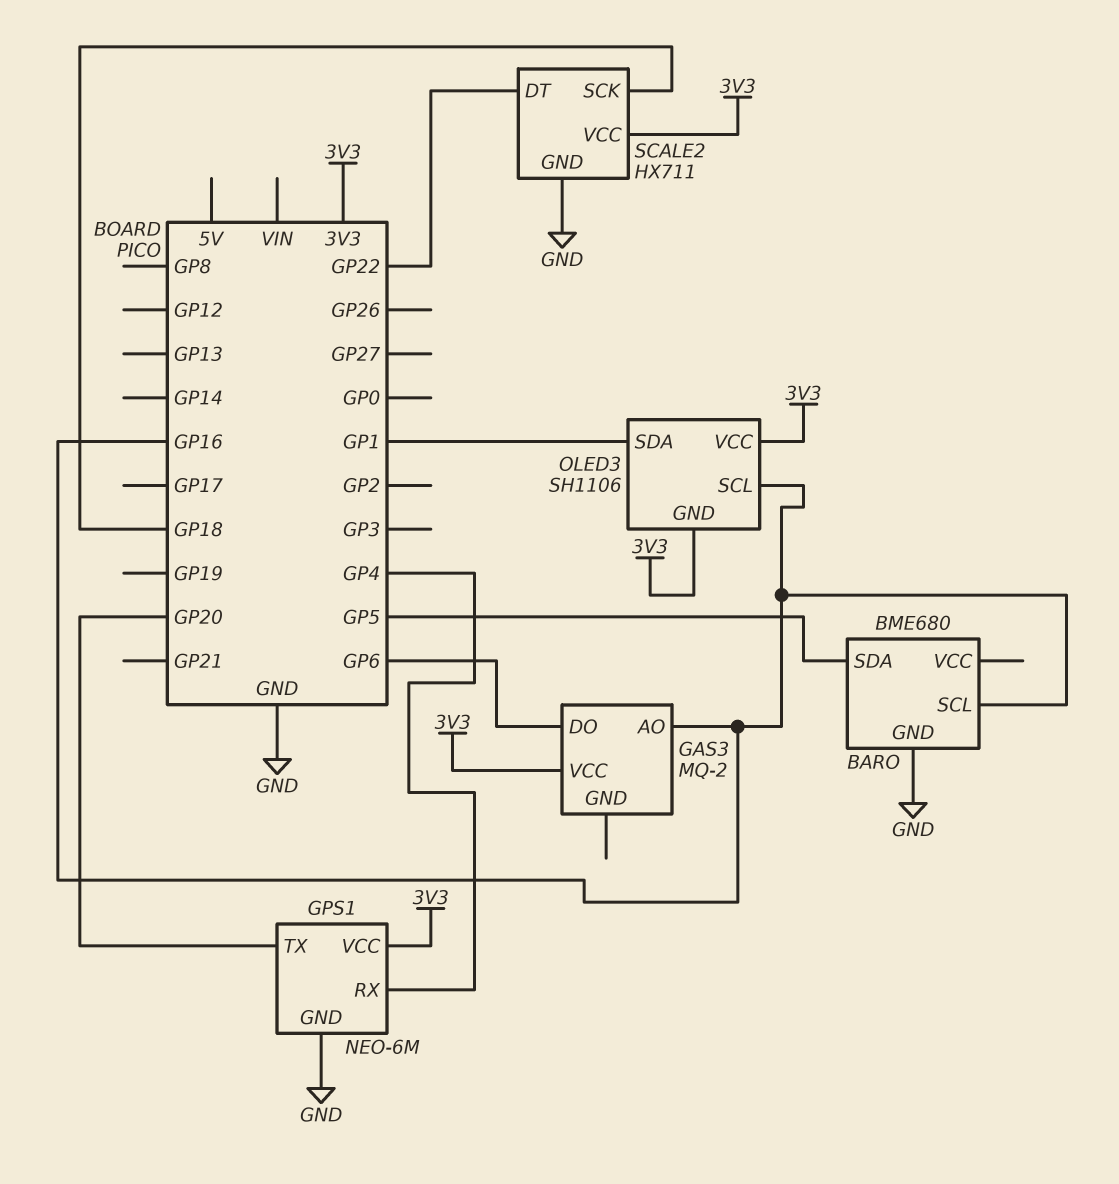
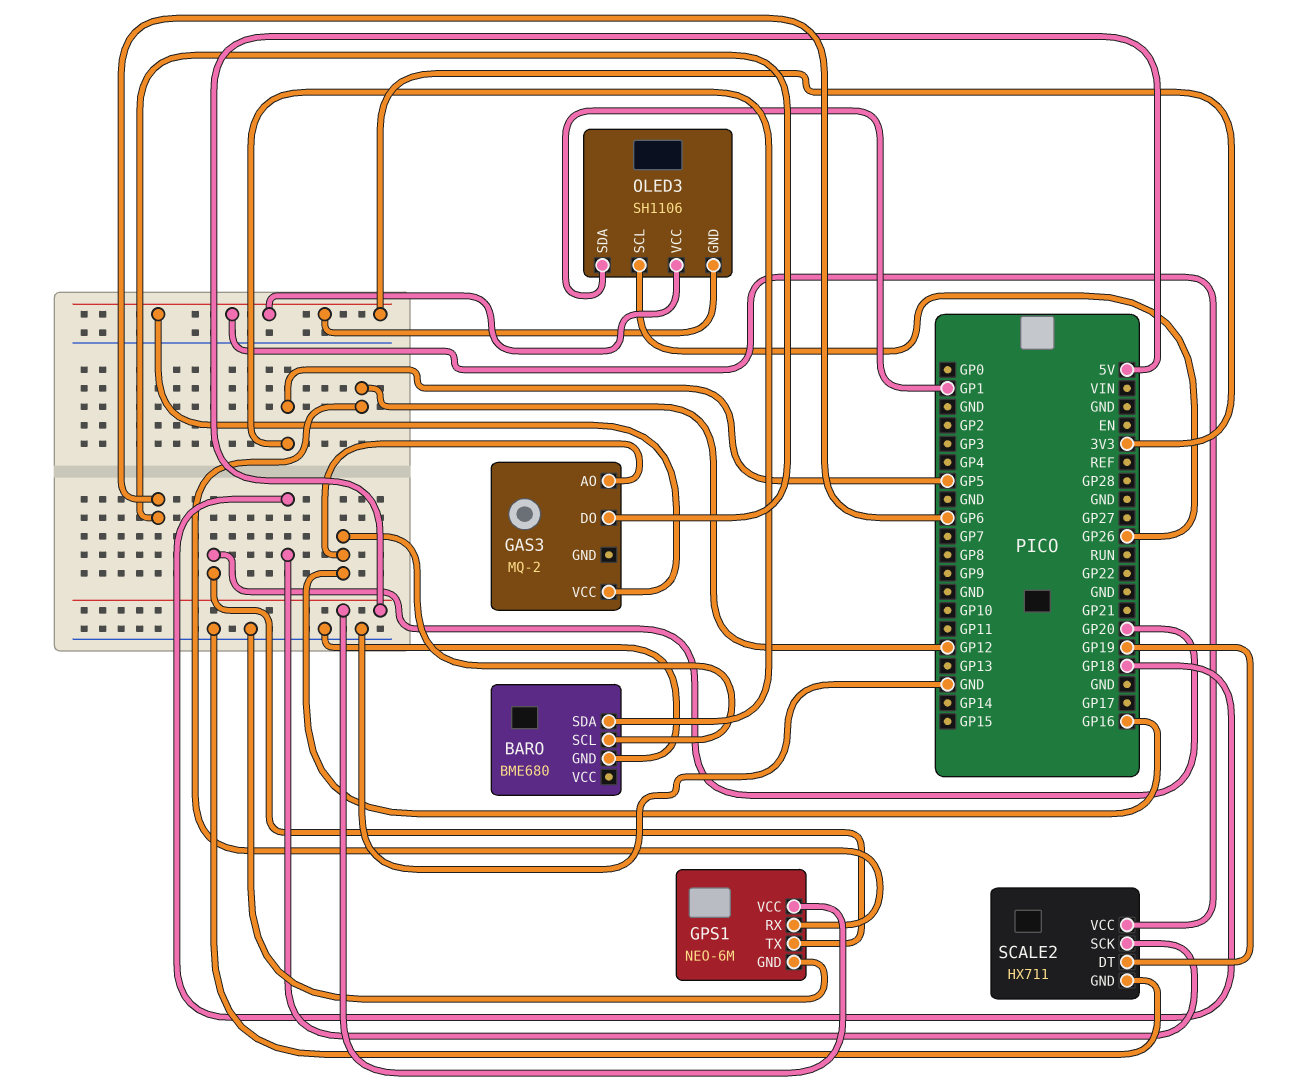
GPS1 pin RX: GP4 -> GP12
GPS1 pin VCC: 3V3 -> 5V
OLED3 pin SCL: GP16 -> GP26
SCALE2 pin DT: GP22 -> GP19

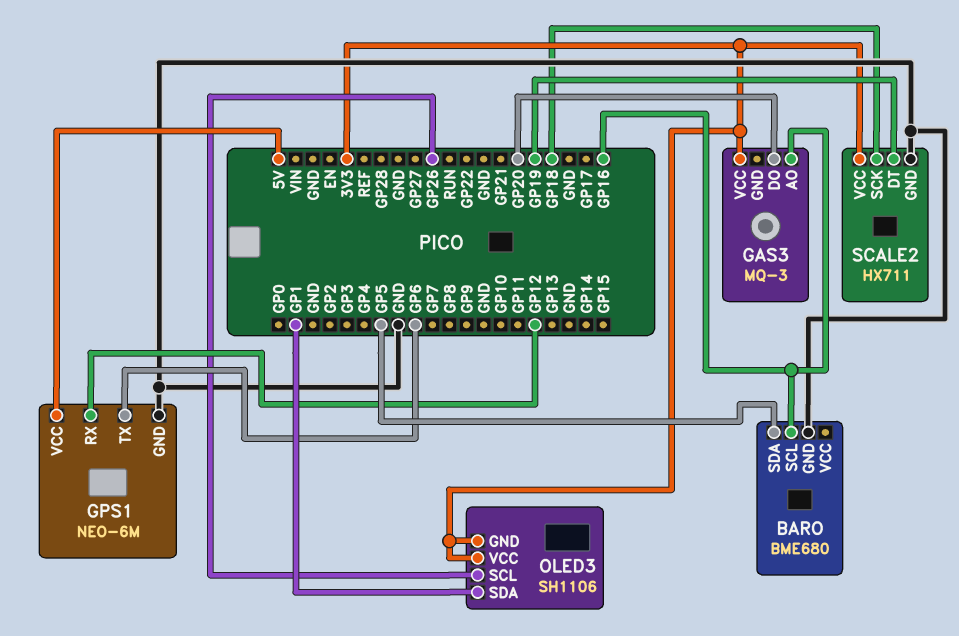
GAS3: MQ-2 -> MQ-3
GAS3 pin DO: GP6 -> GP20
GPS1 pin TX: GP20 -> GP6

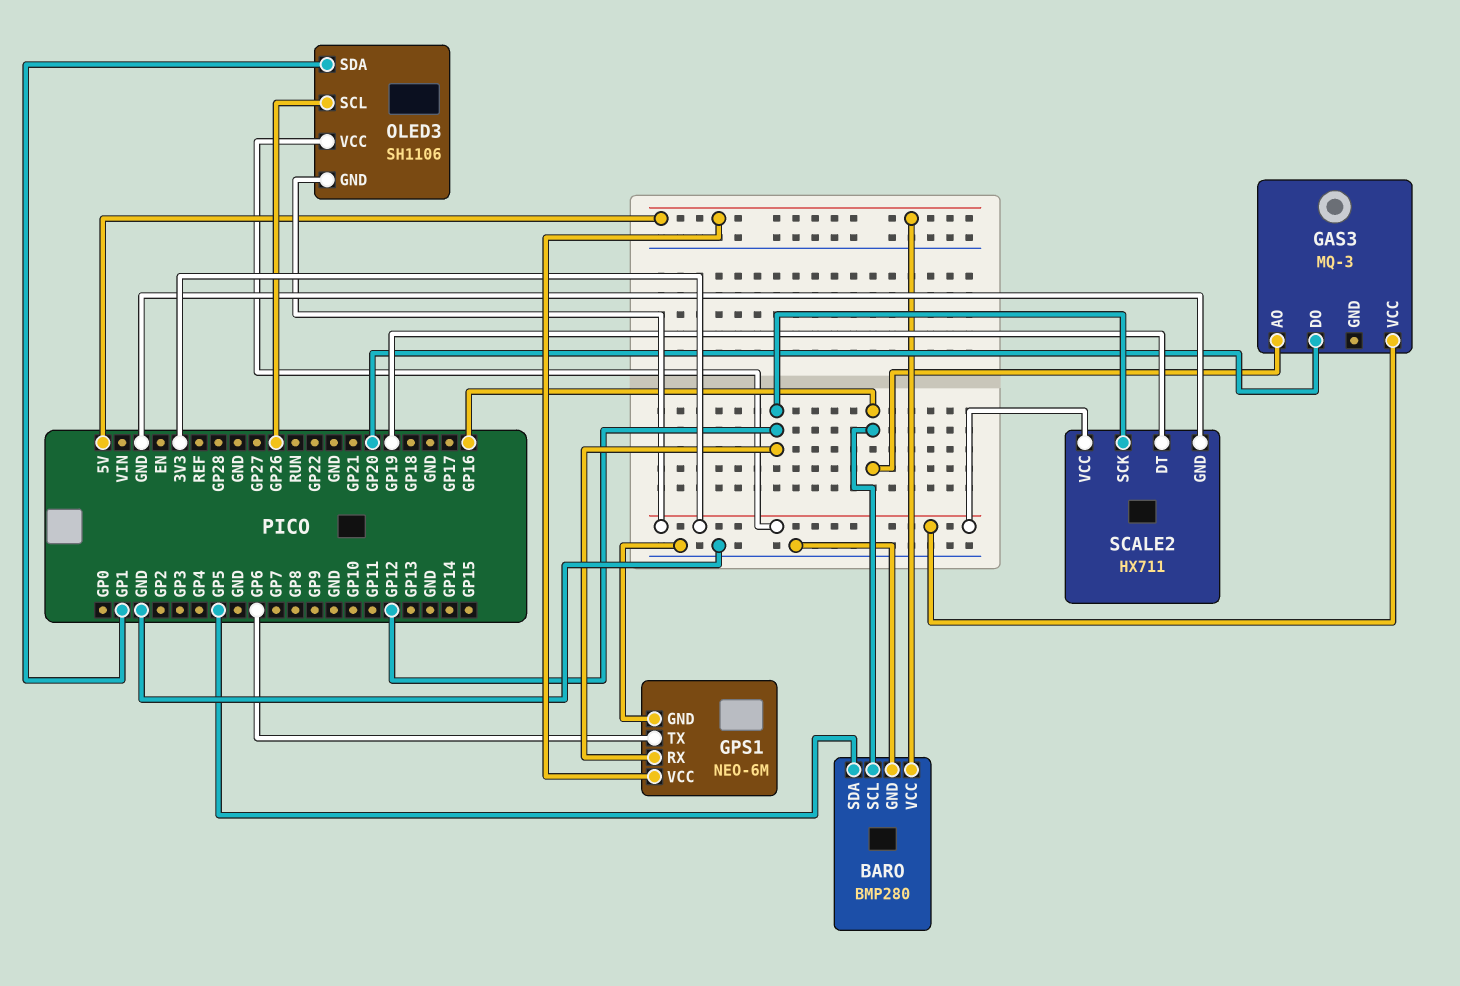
BARO: BME680 -> BMP280
BARO pin VCC: none -> 5V
SCALE2 pin SCK: GP18 -> GP12

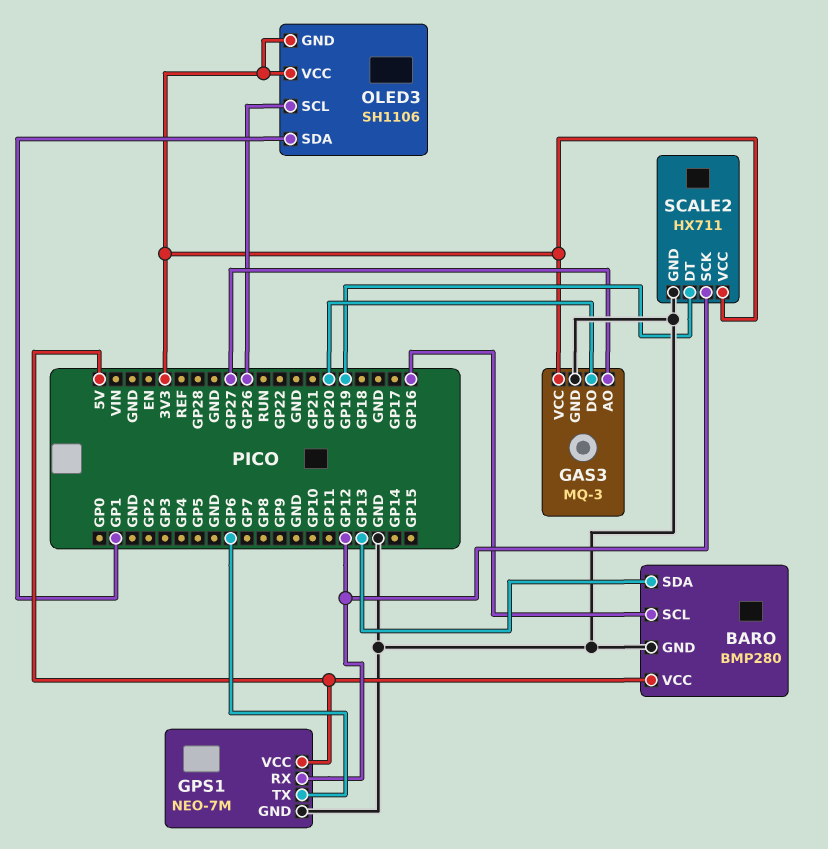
BARO pin SDA: GP5 -> GP13
GAS3 pin AO: GP16 -> GP27
GAS3 pin GND: none -> GND
GPS1: NEO-6M -> NEO-7M

